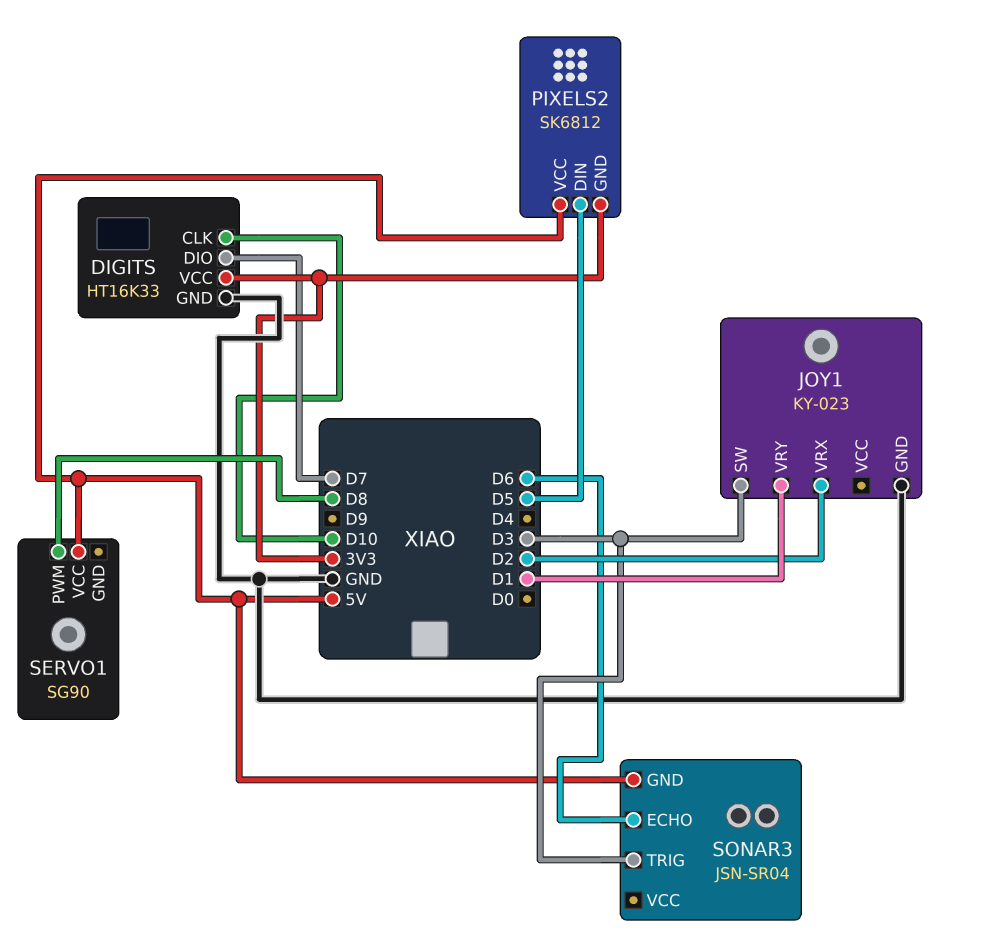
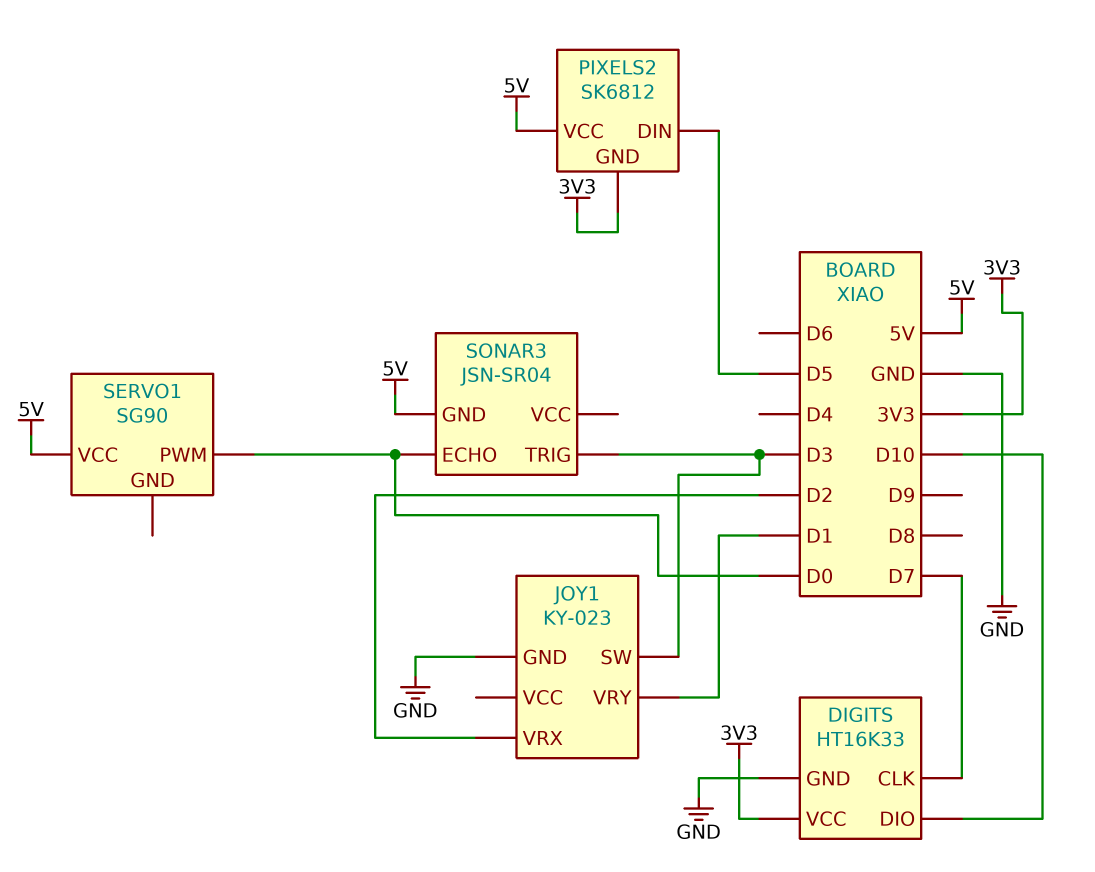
DIGITS pin CLK: D10 -> D7
DIGITS pin DIO: D7 -> D10
SERVO1 pin PWM: D8 -> D0
SONAR3 pin ECHO: D6 -> D0

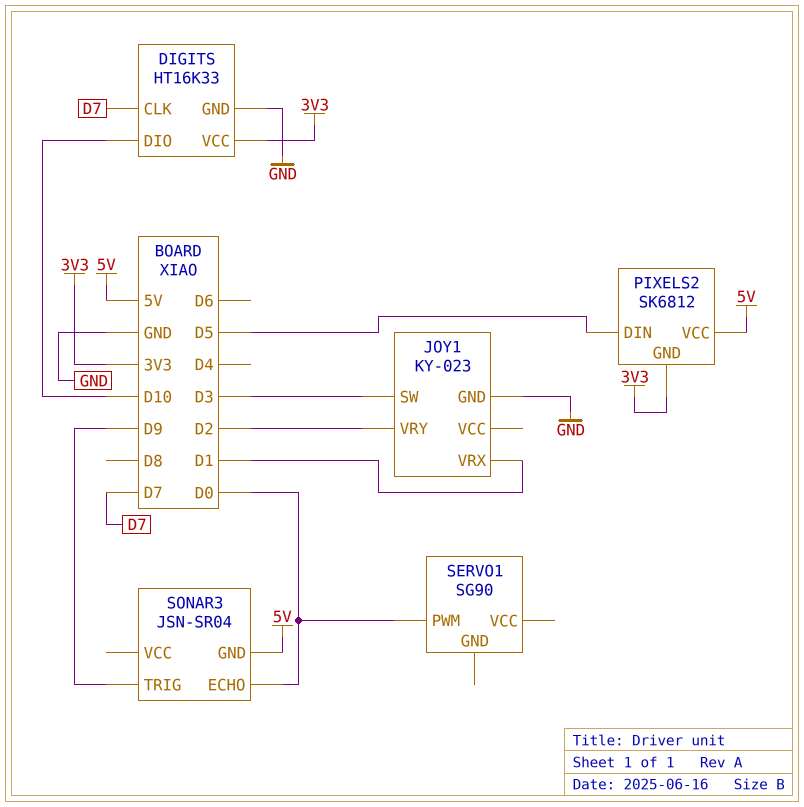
JOY1 pin VRX: D2 -> D1
JOY1 pin VRY: D1 -> D2
SERVO1 pin VCC: 5V -> none
SONAR3 pin TRIG: D3 -> D9

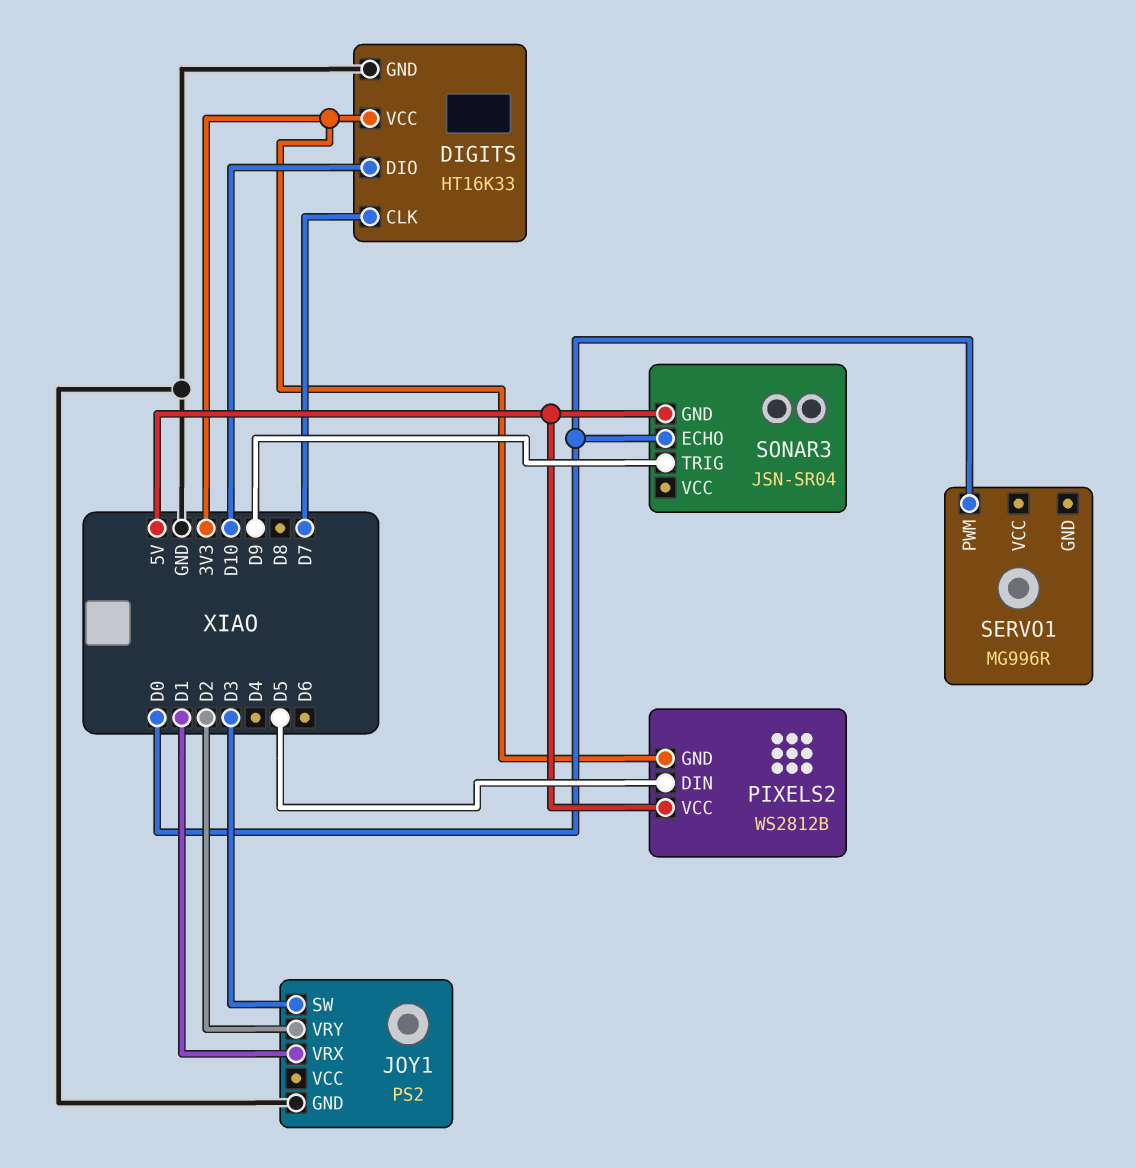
JOY1: KY-023 -> PS2
PIXELS2: SK6812 -> WS2812B
SERVO1: SG90 -> MG996R

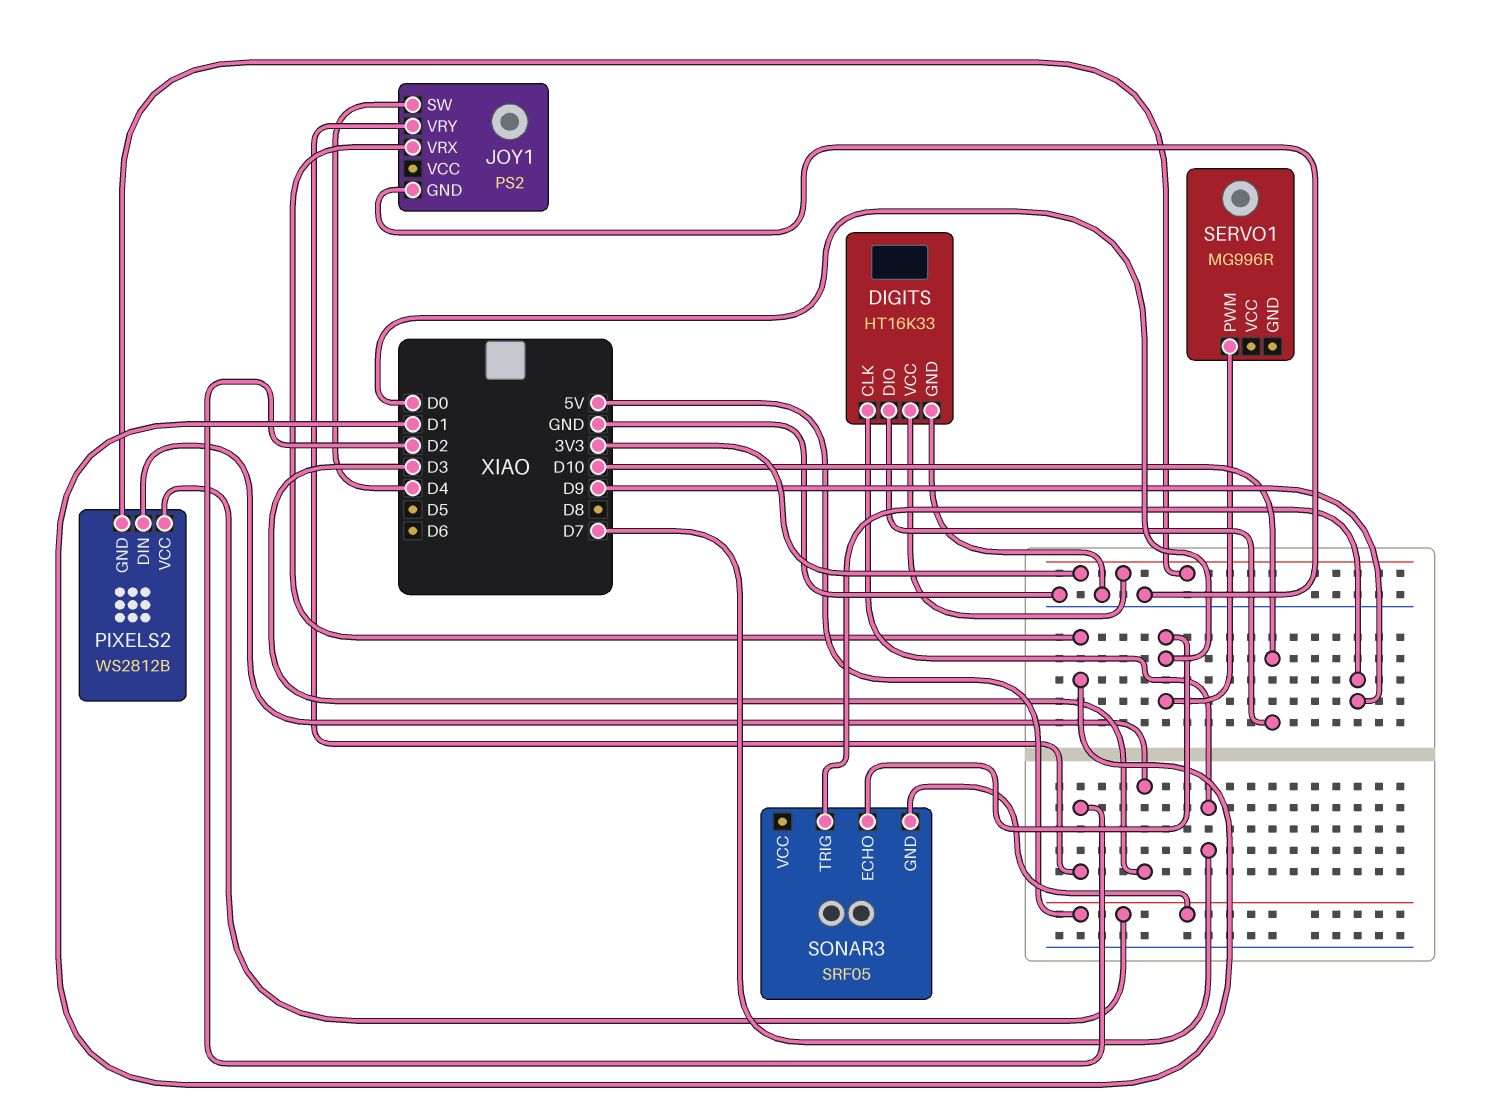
JOY1 pin SW: D3 -> D4
PIXELS2 pin DIN: D5 -> D3
SONAR3: JSN-SR04 -> SRF05

